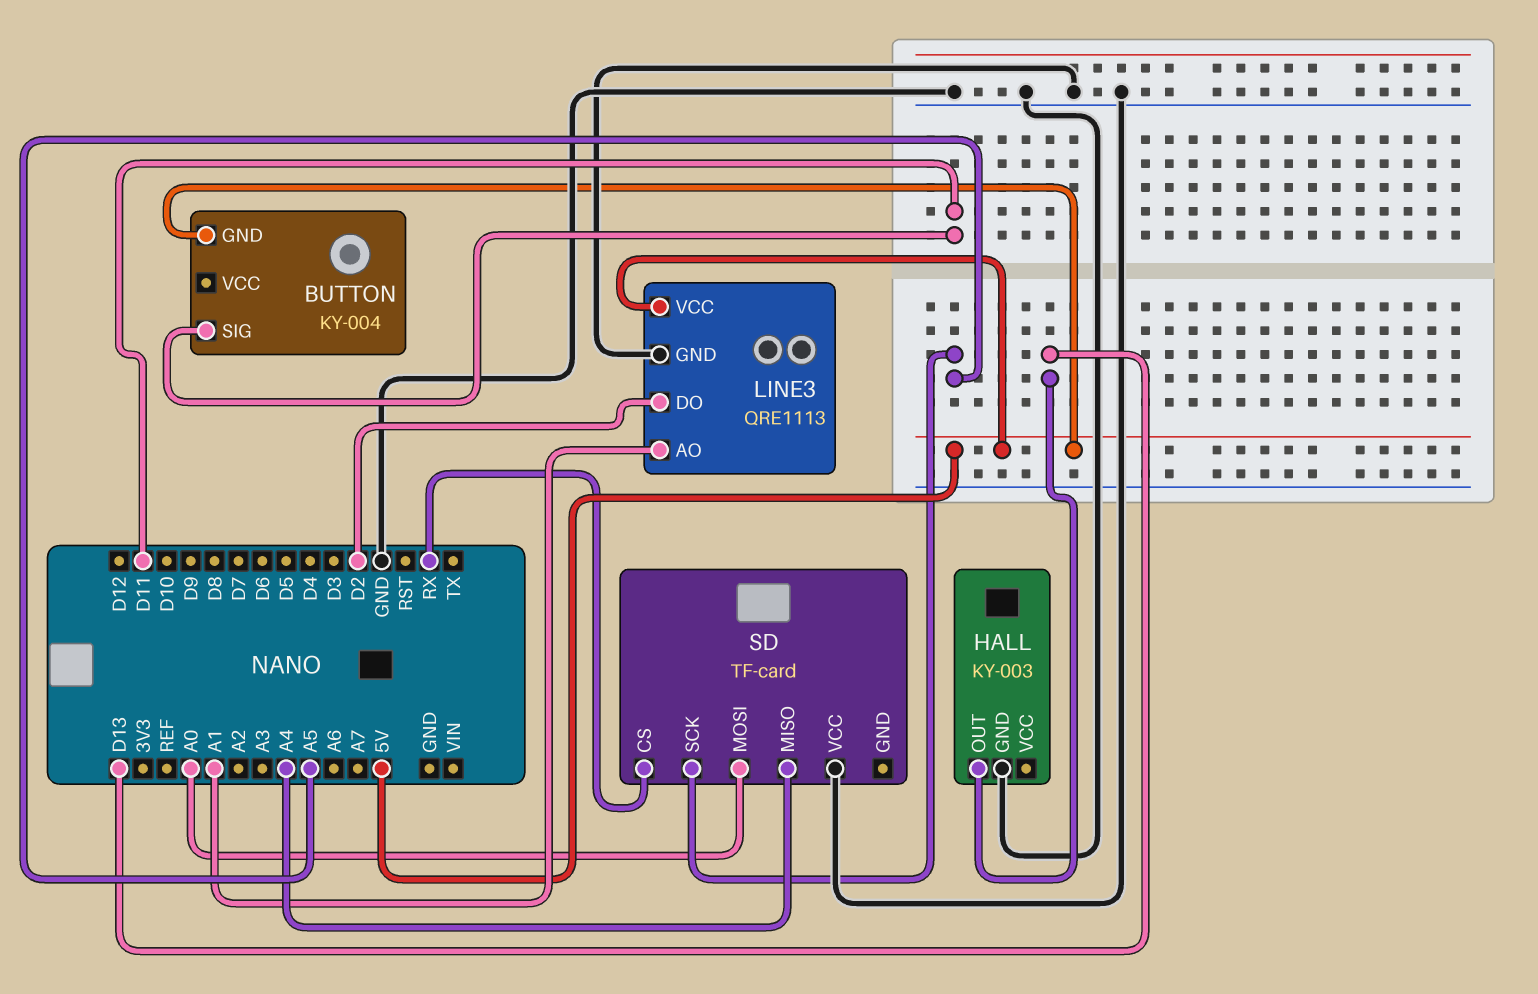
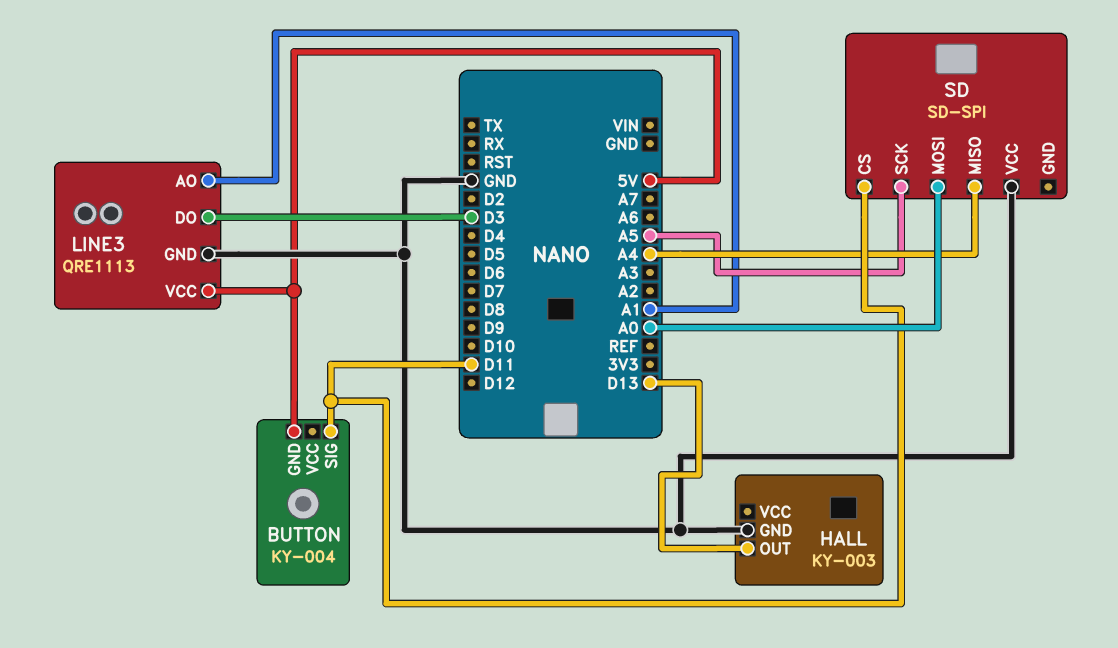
LINE3 pin DO: D2 -> D3
SD: TF-card -> SD-SPI
SD pin CS: RX -> D11

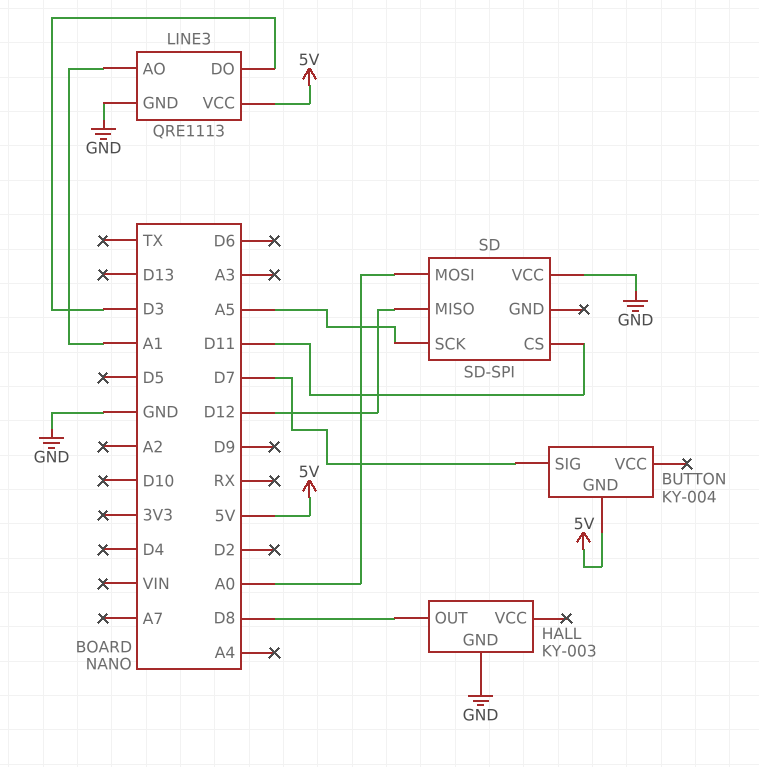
BUTTON pin SIG: D11 -> D7
HALL pin OUT: D13 -> D8
SD pin MISO: A4 -> D12

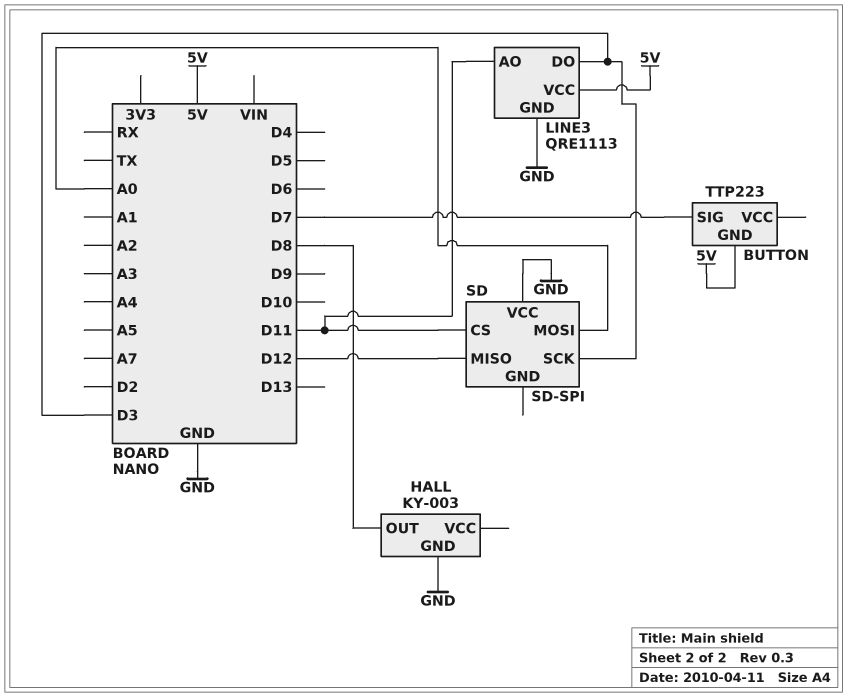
BUTTON: KY-004 -> TTP223
LINE3 pin AO: A1 -> D11
SD pin SCK: A5 -> D3

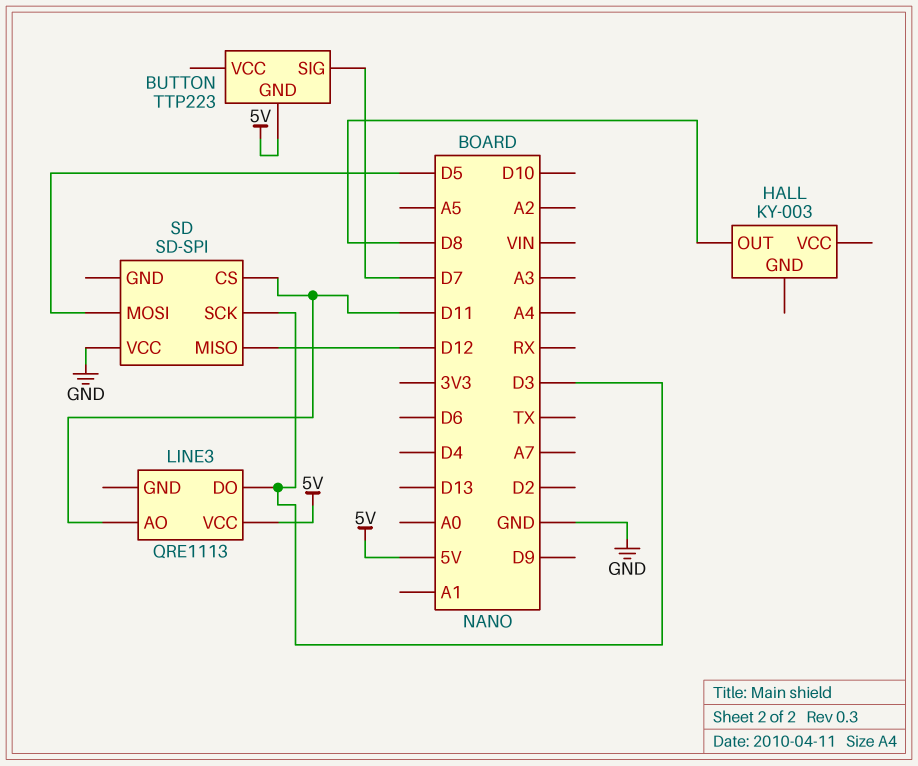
HALL pin GND: GND -> none
LINE3 pin GND: GND -> none
SD pin MOSI: A0 -> D5

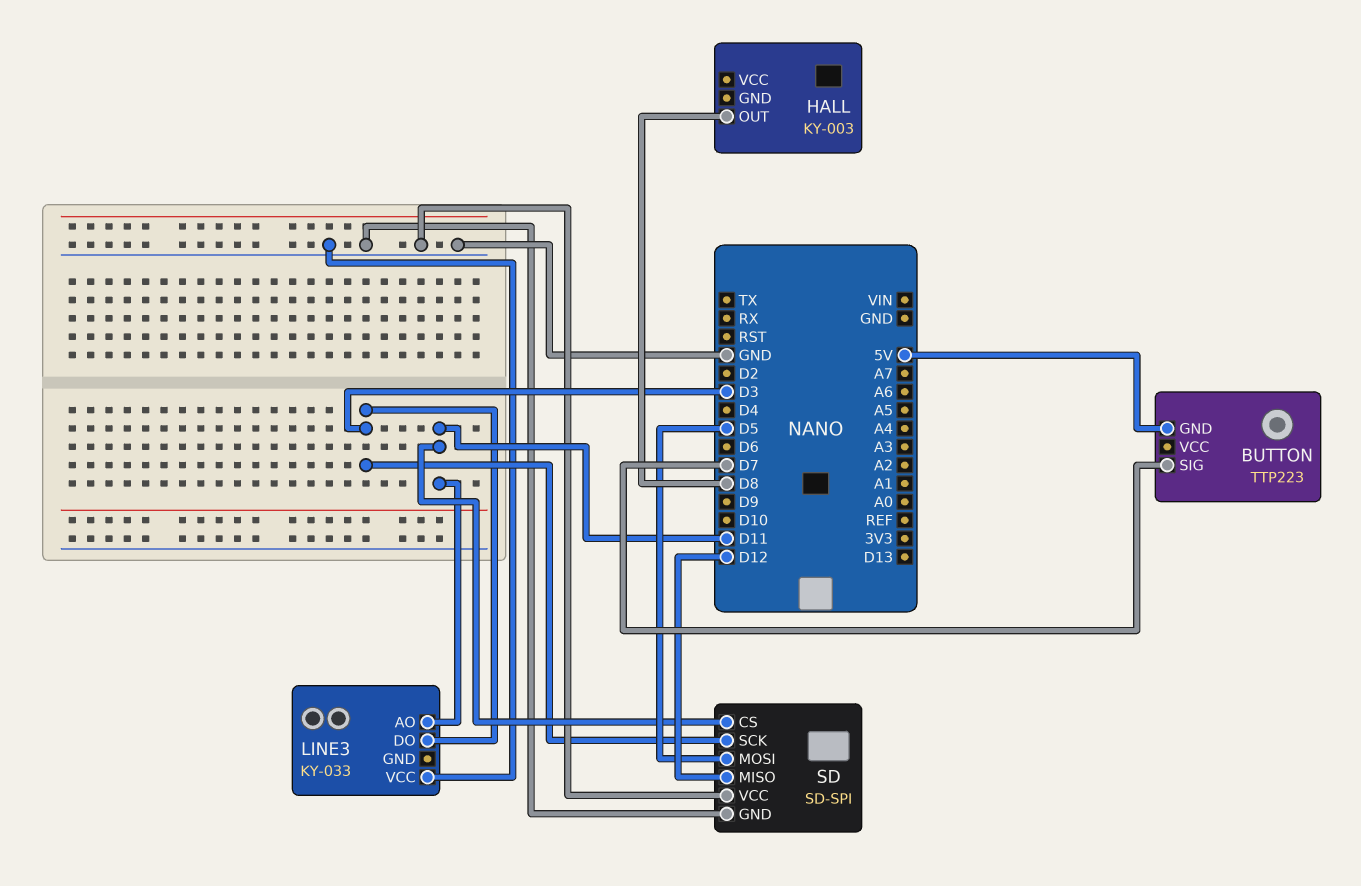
LINE3: QRE1113 -> KY-033
LINE3 pin VCC: 5V -> GND
SD pin GND: none -> GND

